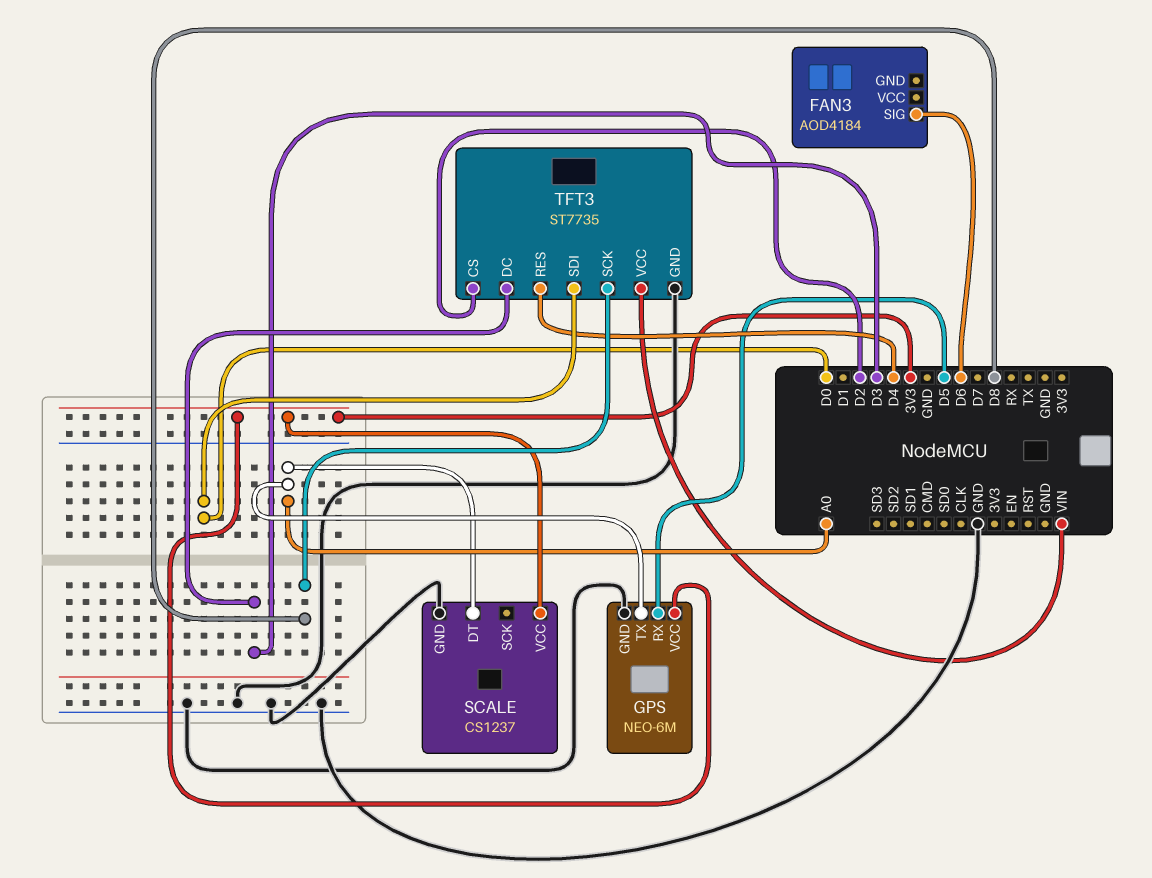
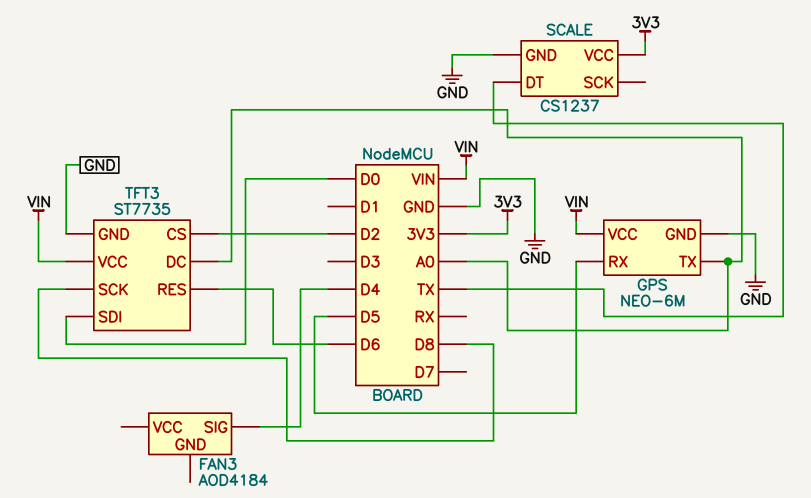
FAN3 pin SIG: D6 -> D4
GPS pin VCC: 3V3 -> VIN
SCALE pin DT: A0 -> TX
TFT3 pin DC: D3 -> A0
TFT3 pin RES: D4 -> D6

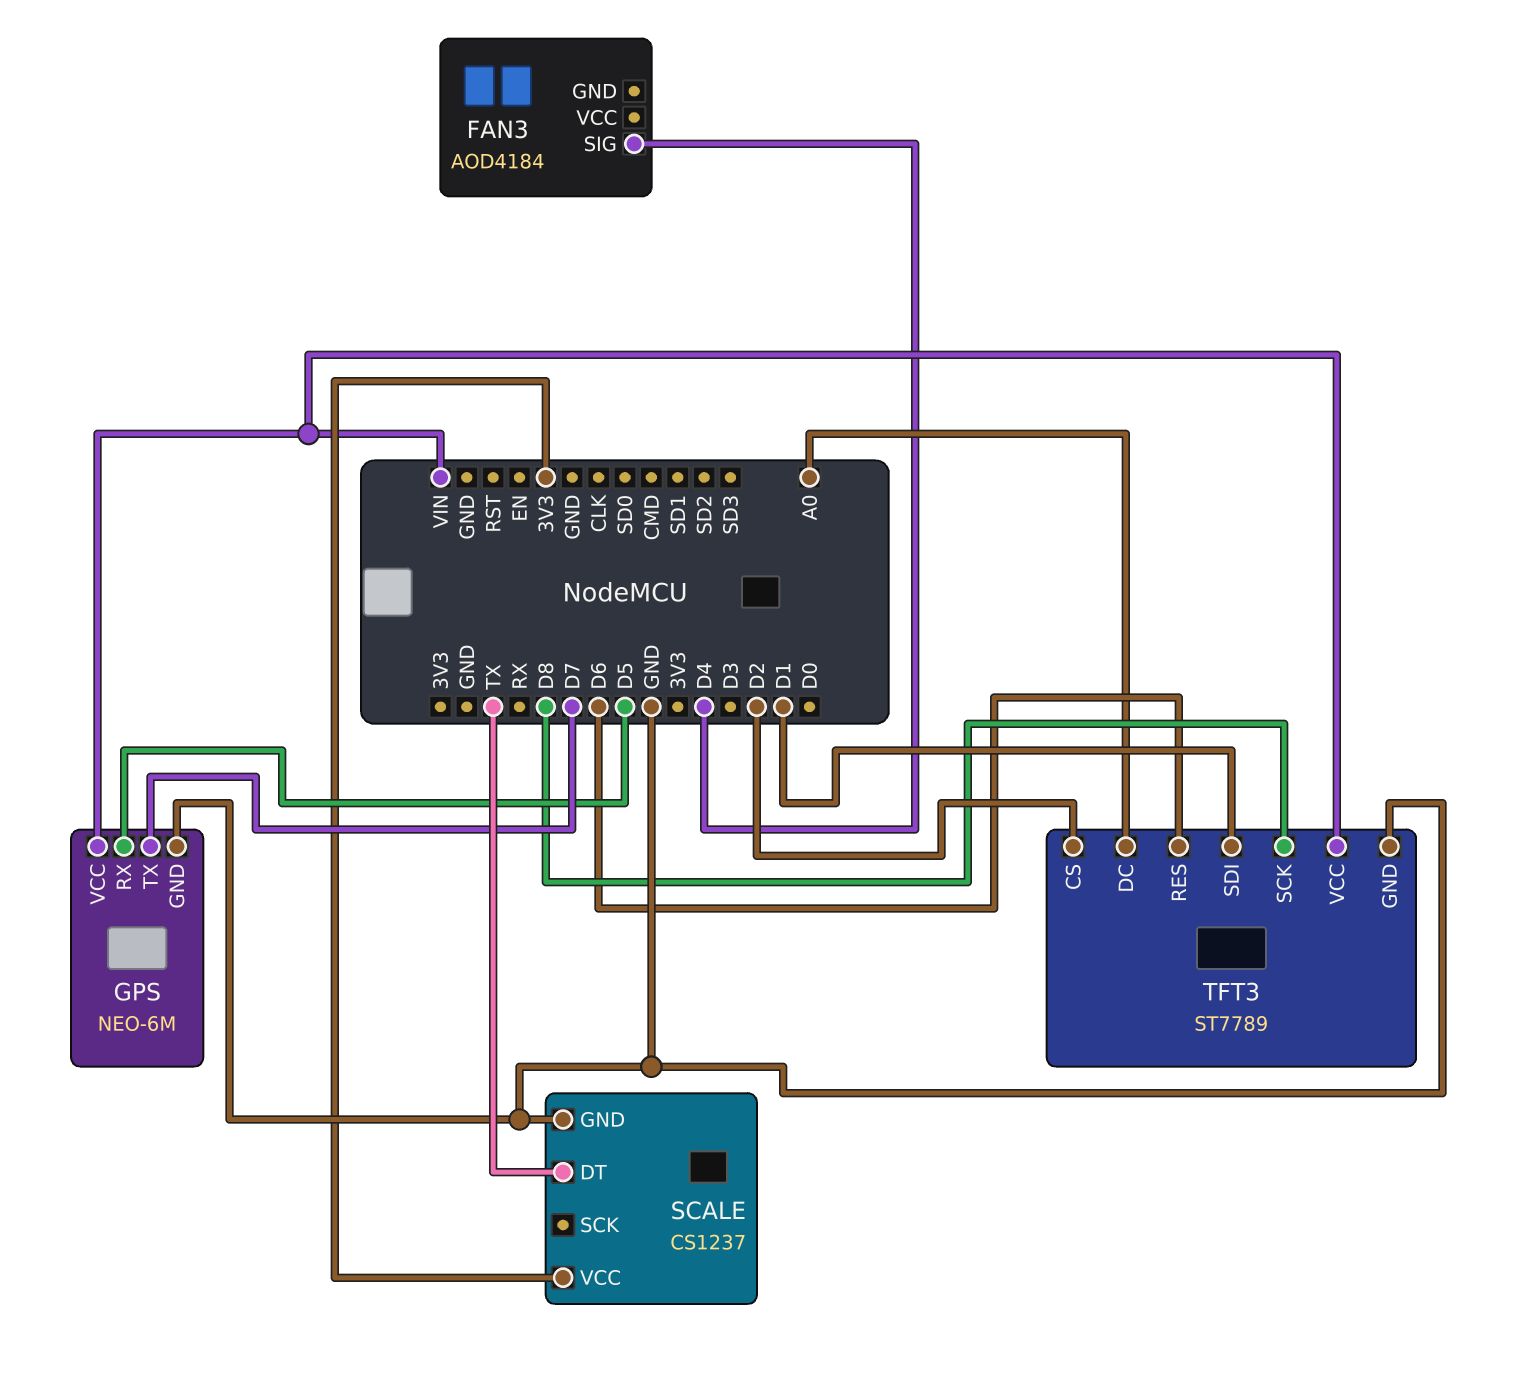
GPS pin TX: A0 -> D7
TFT3: ST7735 -> ST7789
TFT3 pin SDI: D0 -> D1

